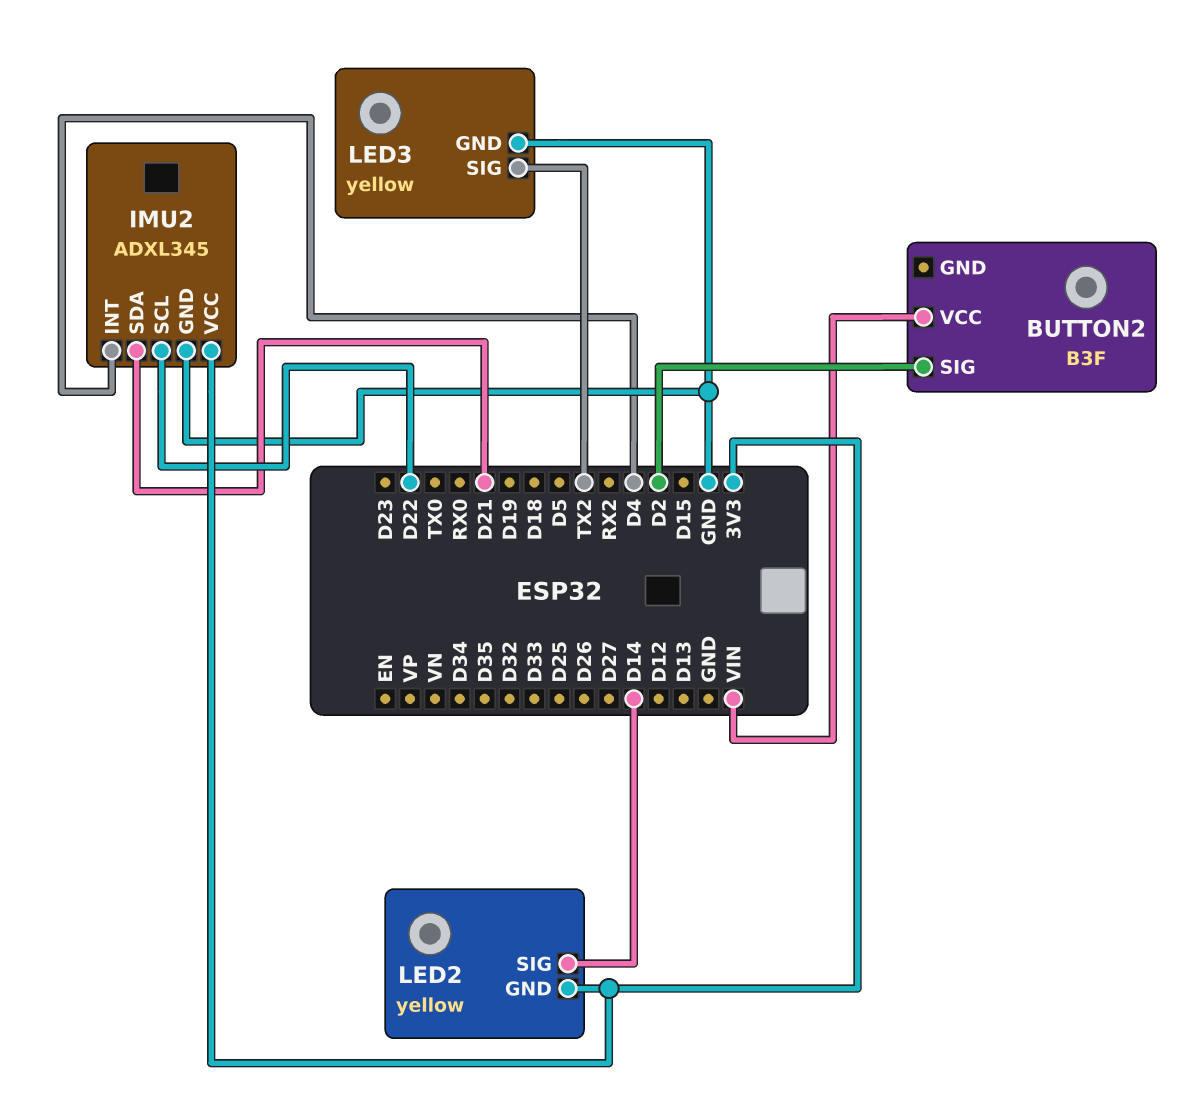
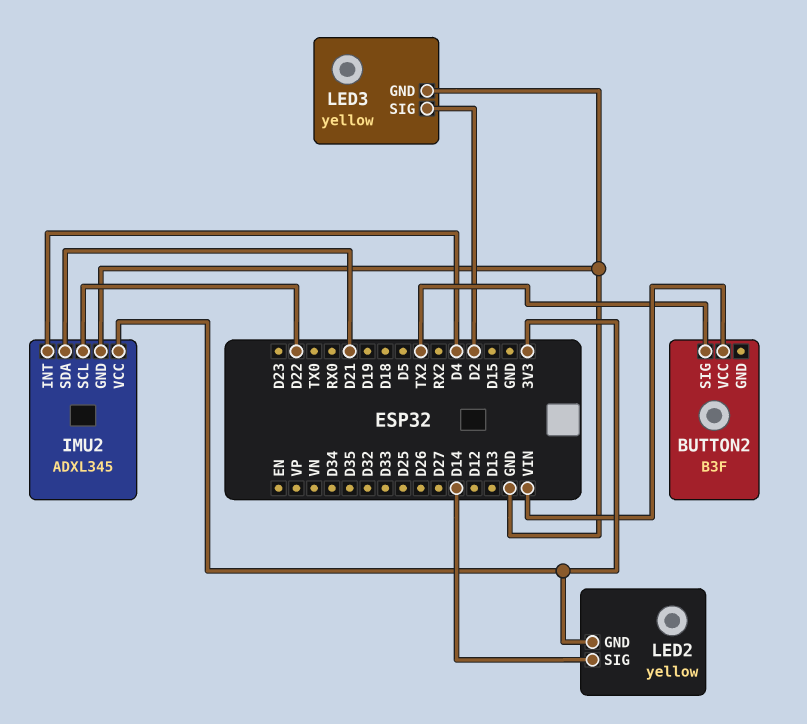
BUTTON2 pin SIG: D2 -> TX2
LED3 pin SIG: TX2 -> D2

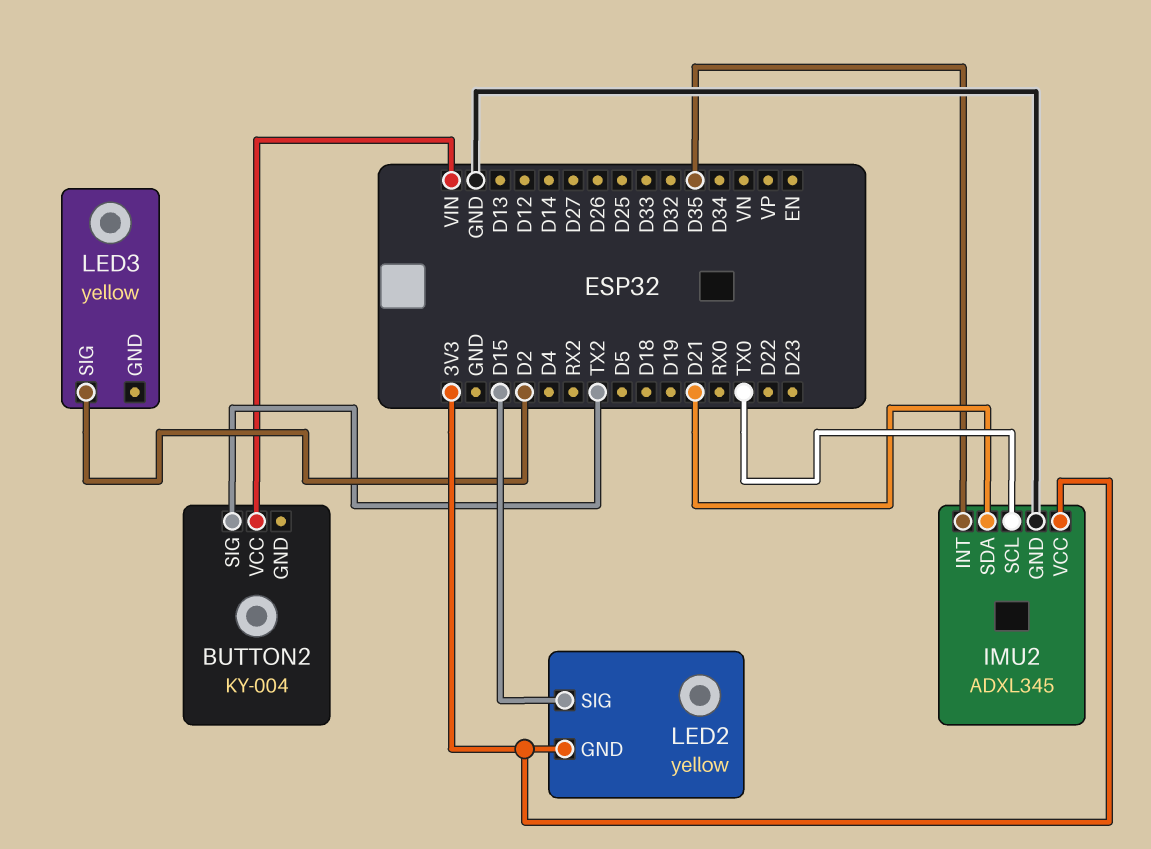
BUTTON2: B3F -> KY-004
IMU2 pin INT: D4 -> D35
IMU2 pin SCL: D22 -> TX0
LED2 pin SIG: D14 -> D15
LED3 pin GND: GND -> none

